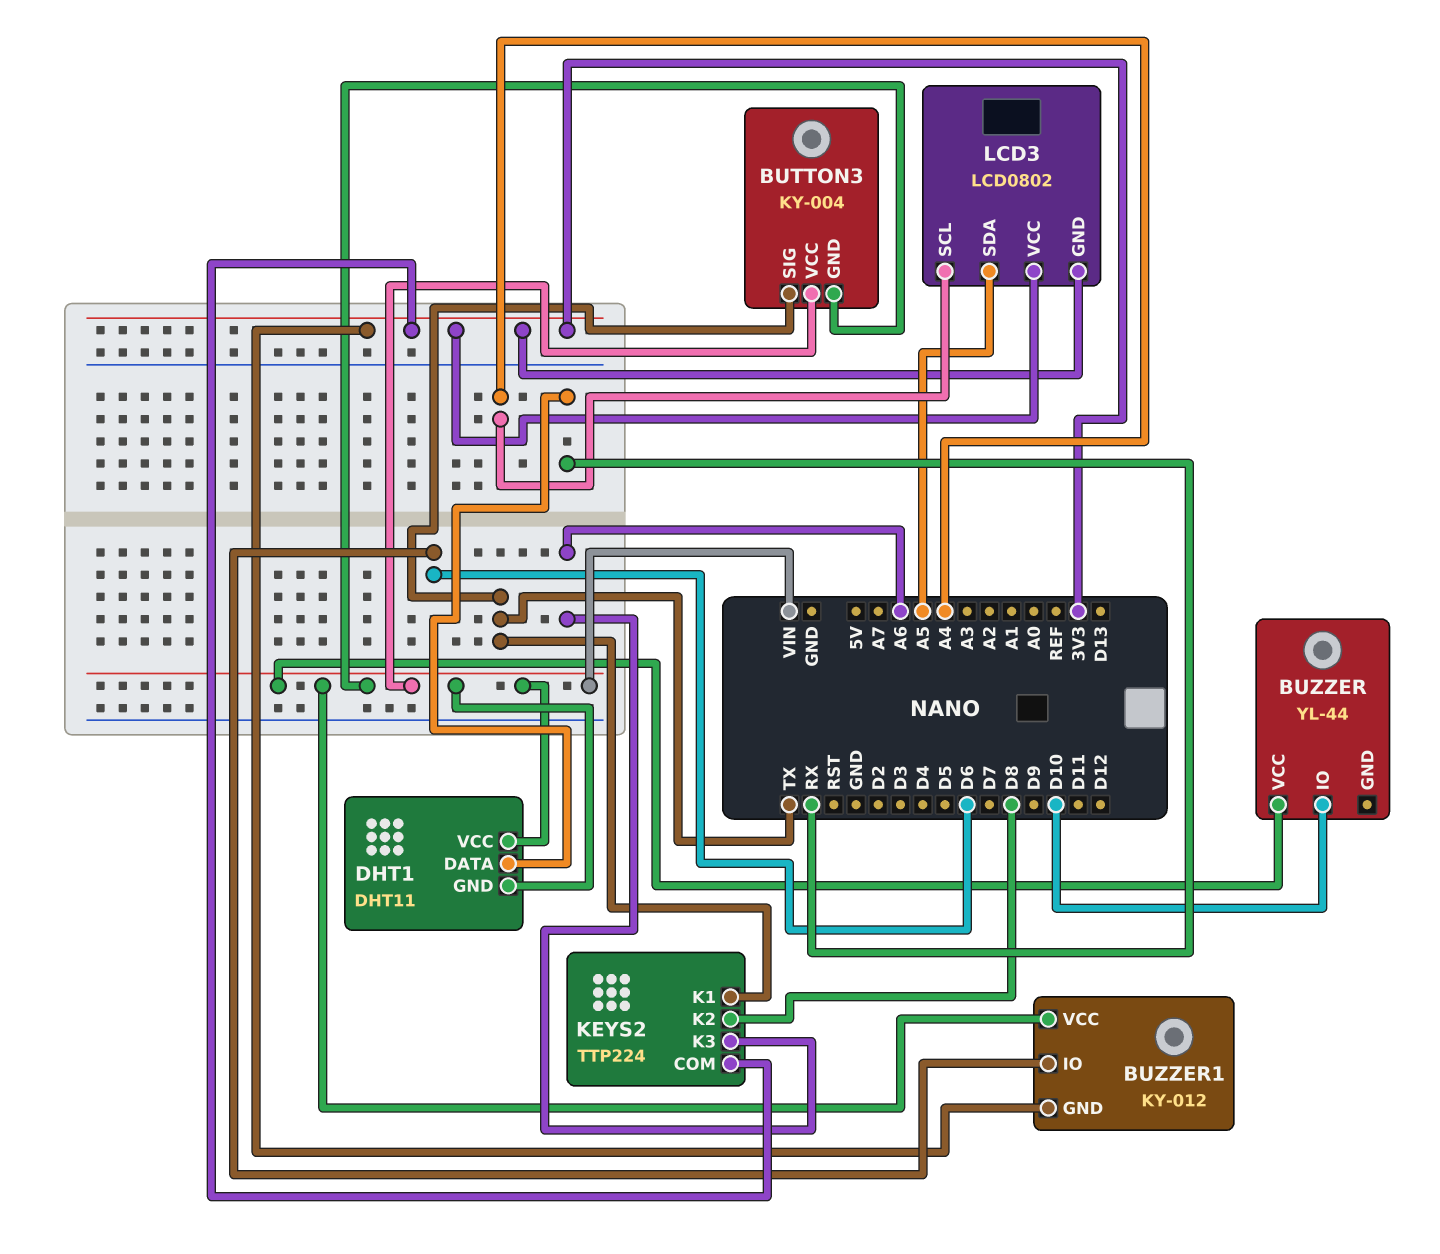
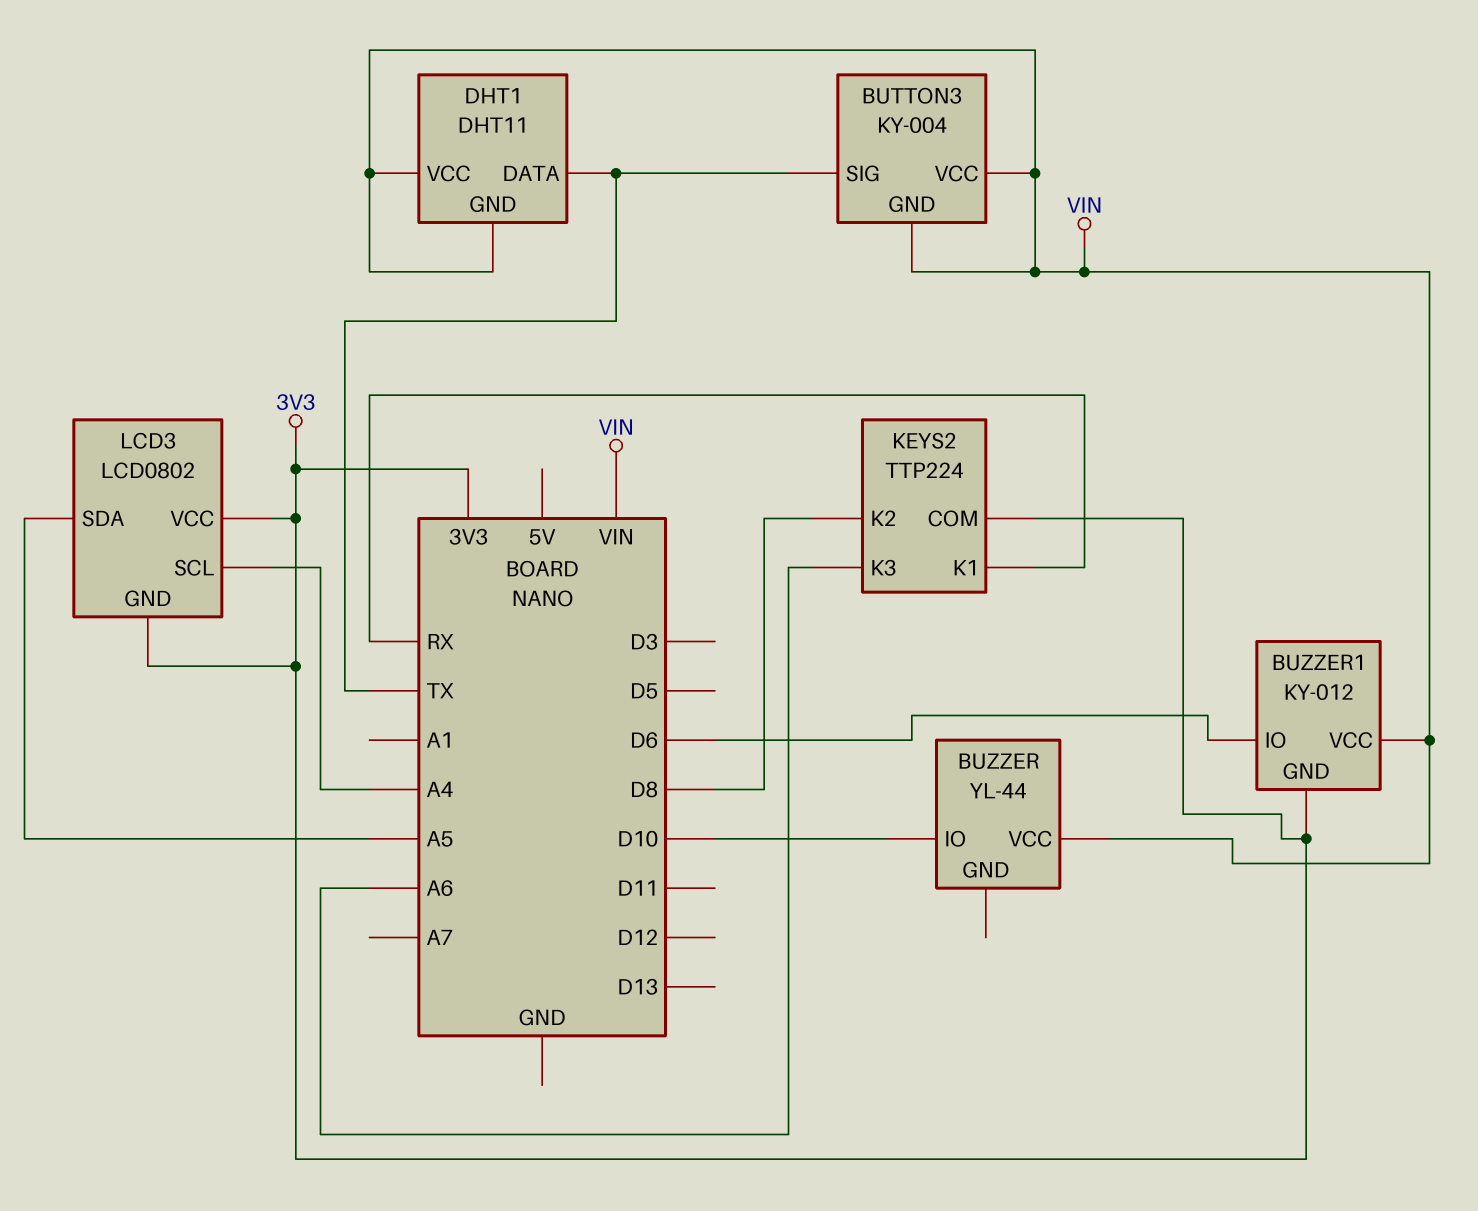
DHT1 pin DATA: RX -> TX
KEYS2 pin K1: TX -> RX

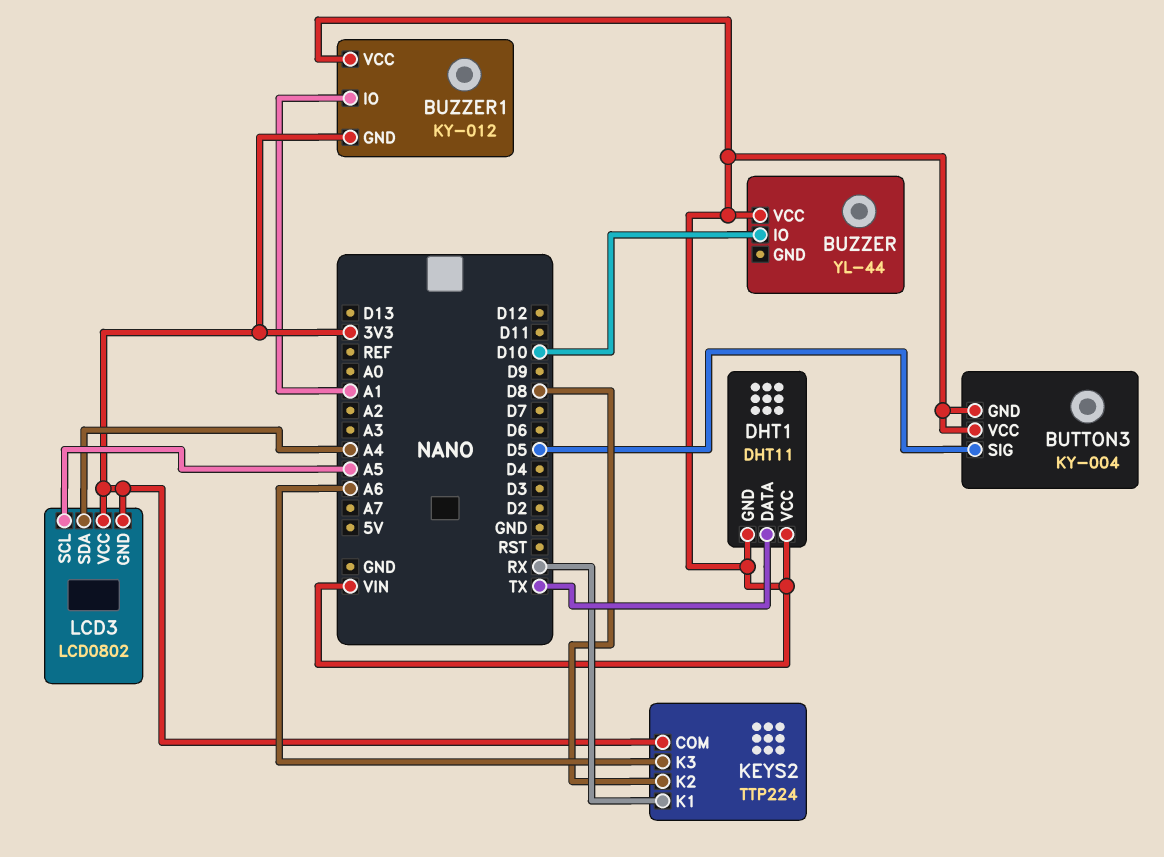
BUTTON3 pin SIG: TX -> D5
BUZZER1 pin IO: D6 -> A1
LCD3 pin SCL: A4 -> A5
LCD3 pin SDA: A5 -> A4

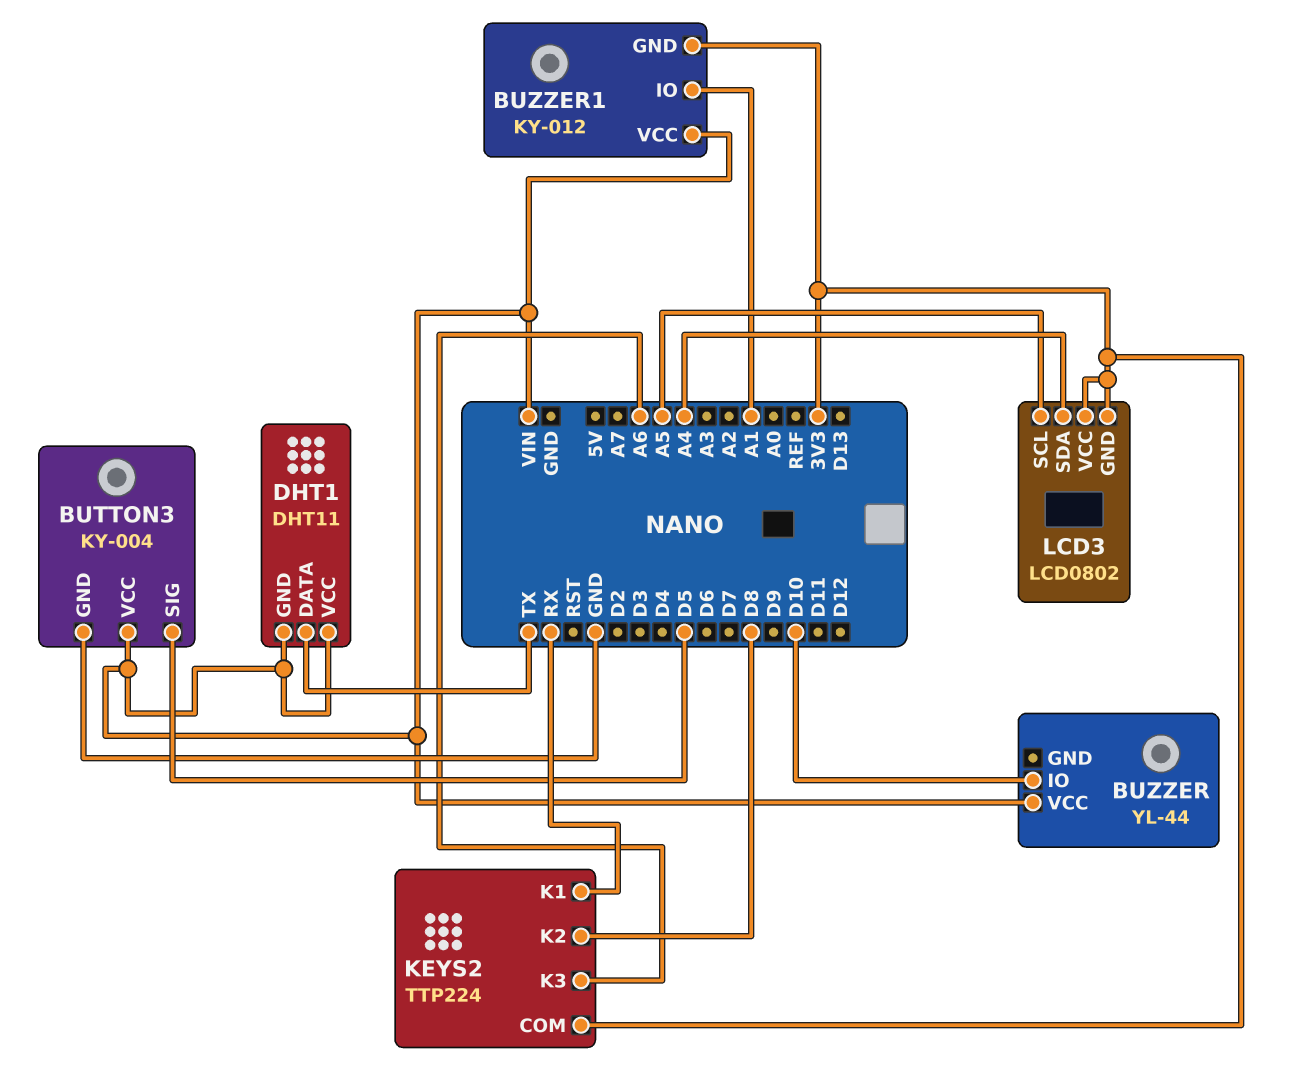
BUTTON3 pin GND: VIN -> GND

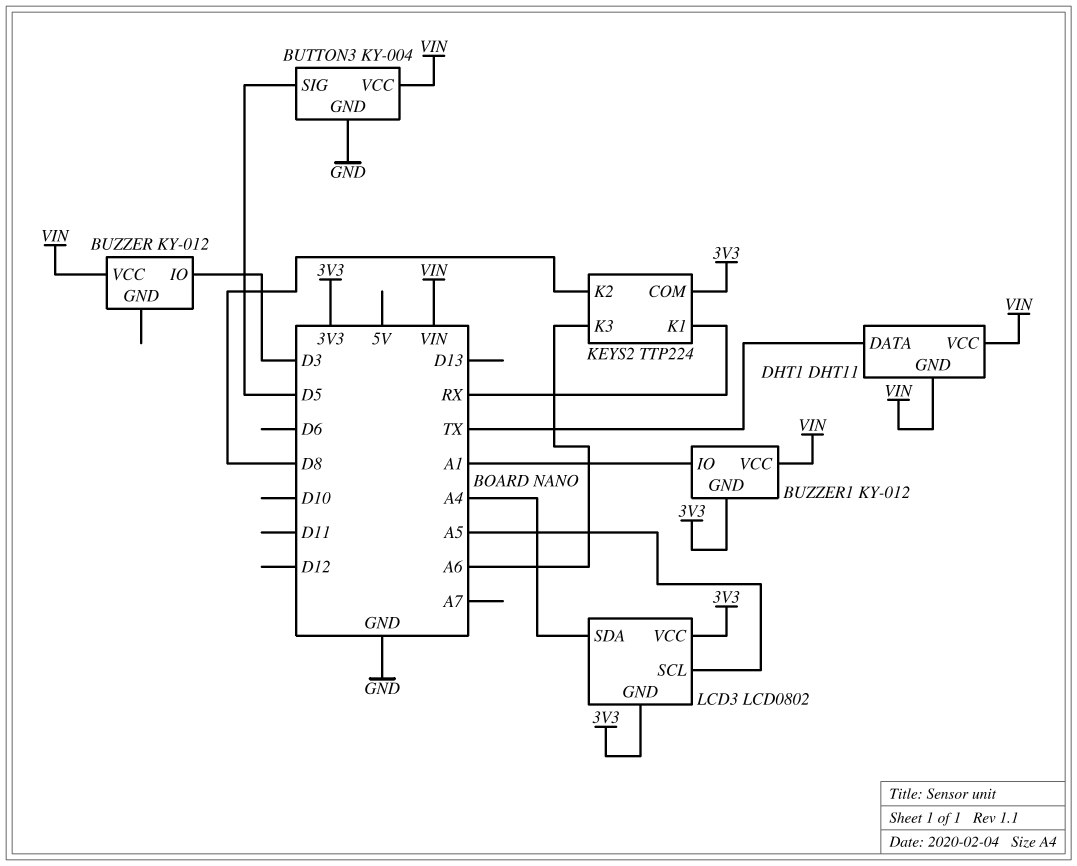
BUZZER: YL-44 -> KY-012
BUZZER pin IO: D10 -> D3

